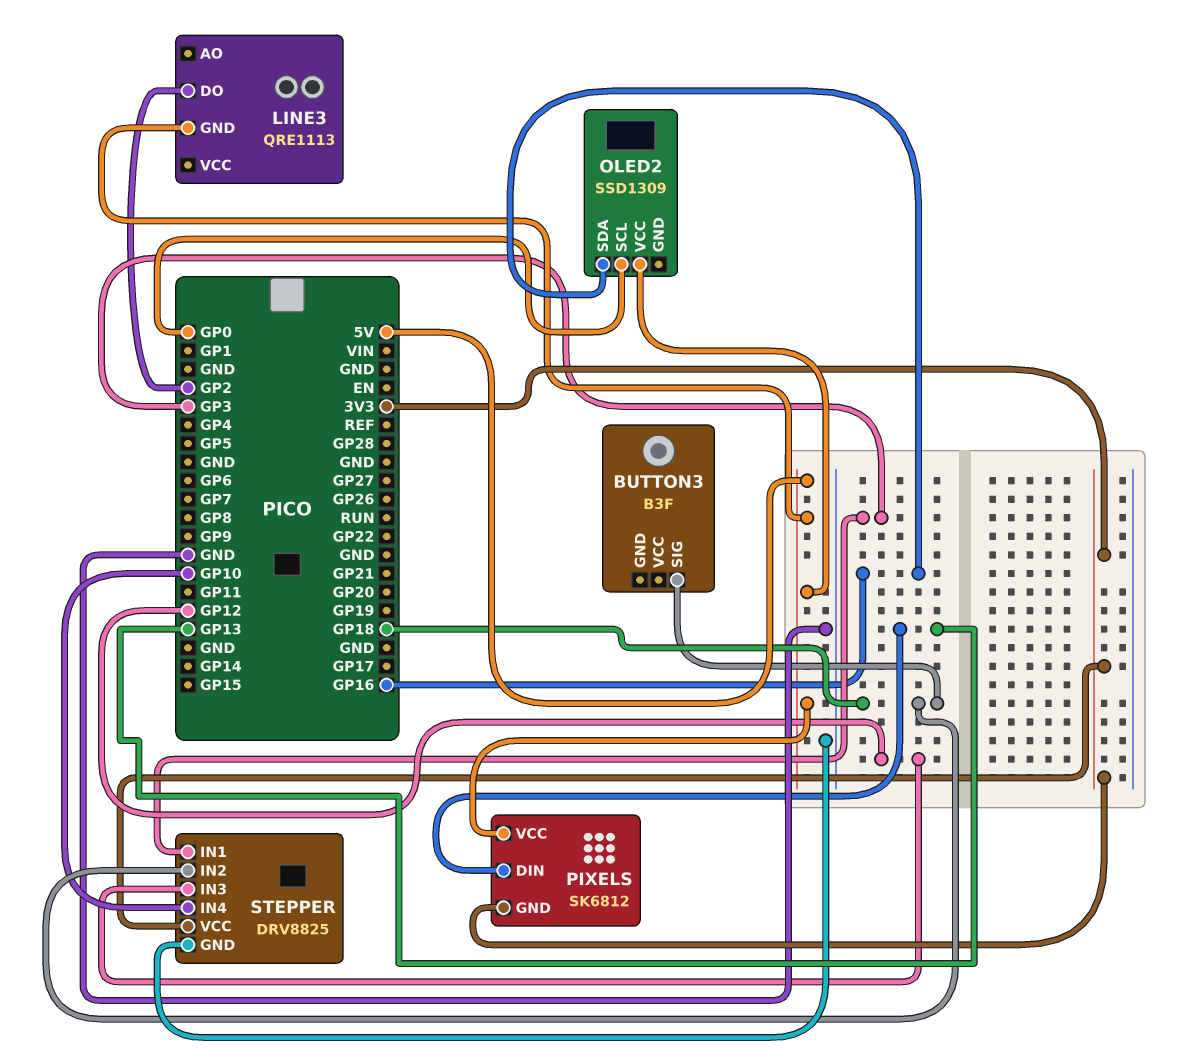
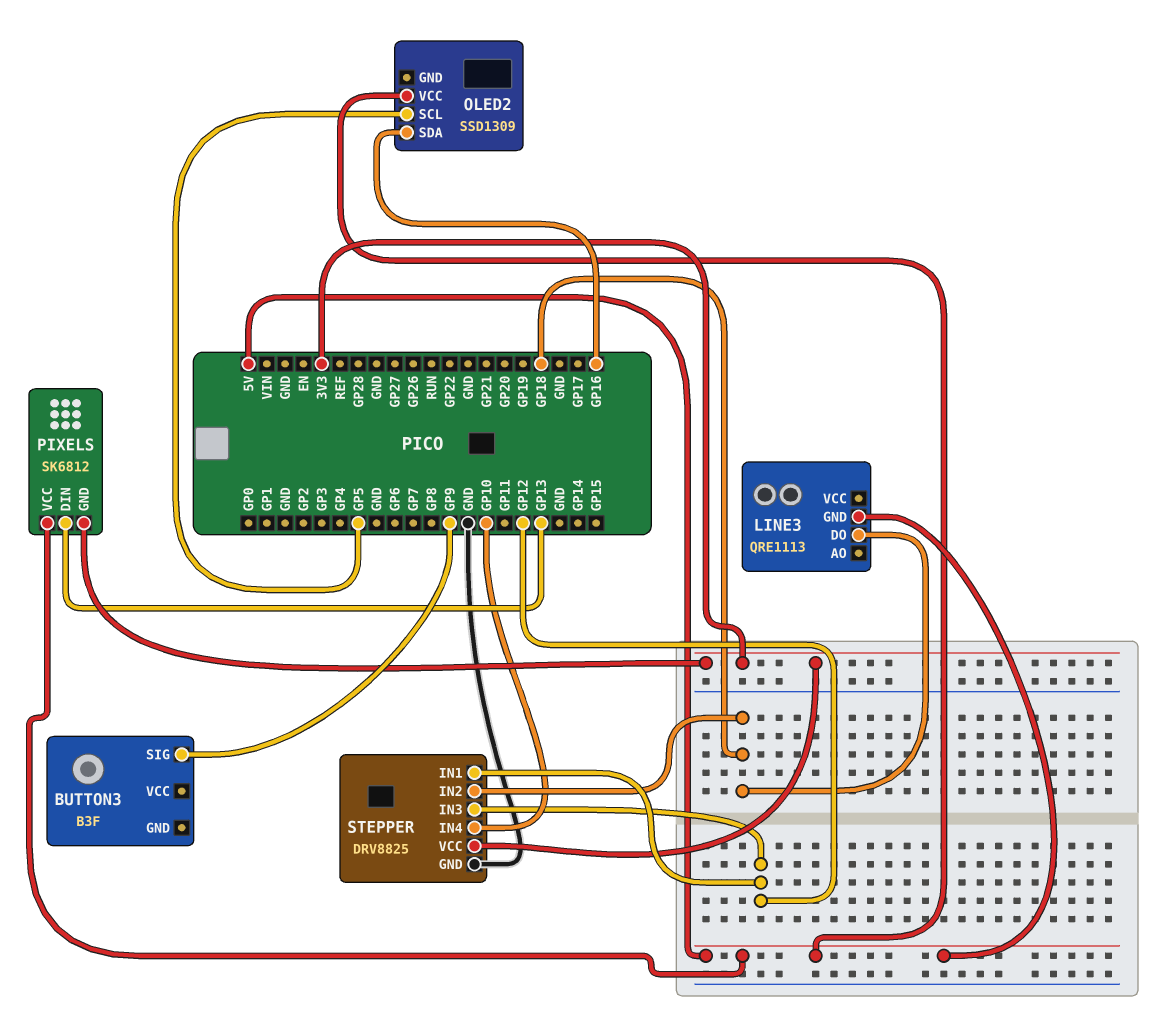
BUTTON3 pin SIG: GP18 -> GP9
LINE3 pin DO: GP2 -> GP18
OLED2 pin SCL: GP0 -> GP5
STEPPER pin IN1: GP3 -> GP12

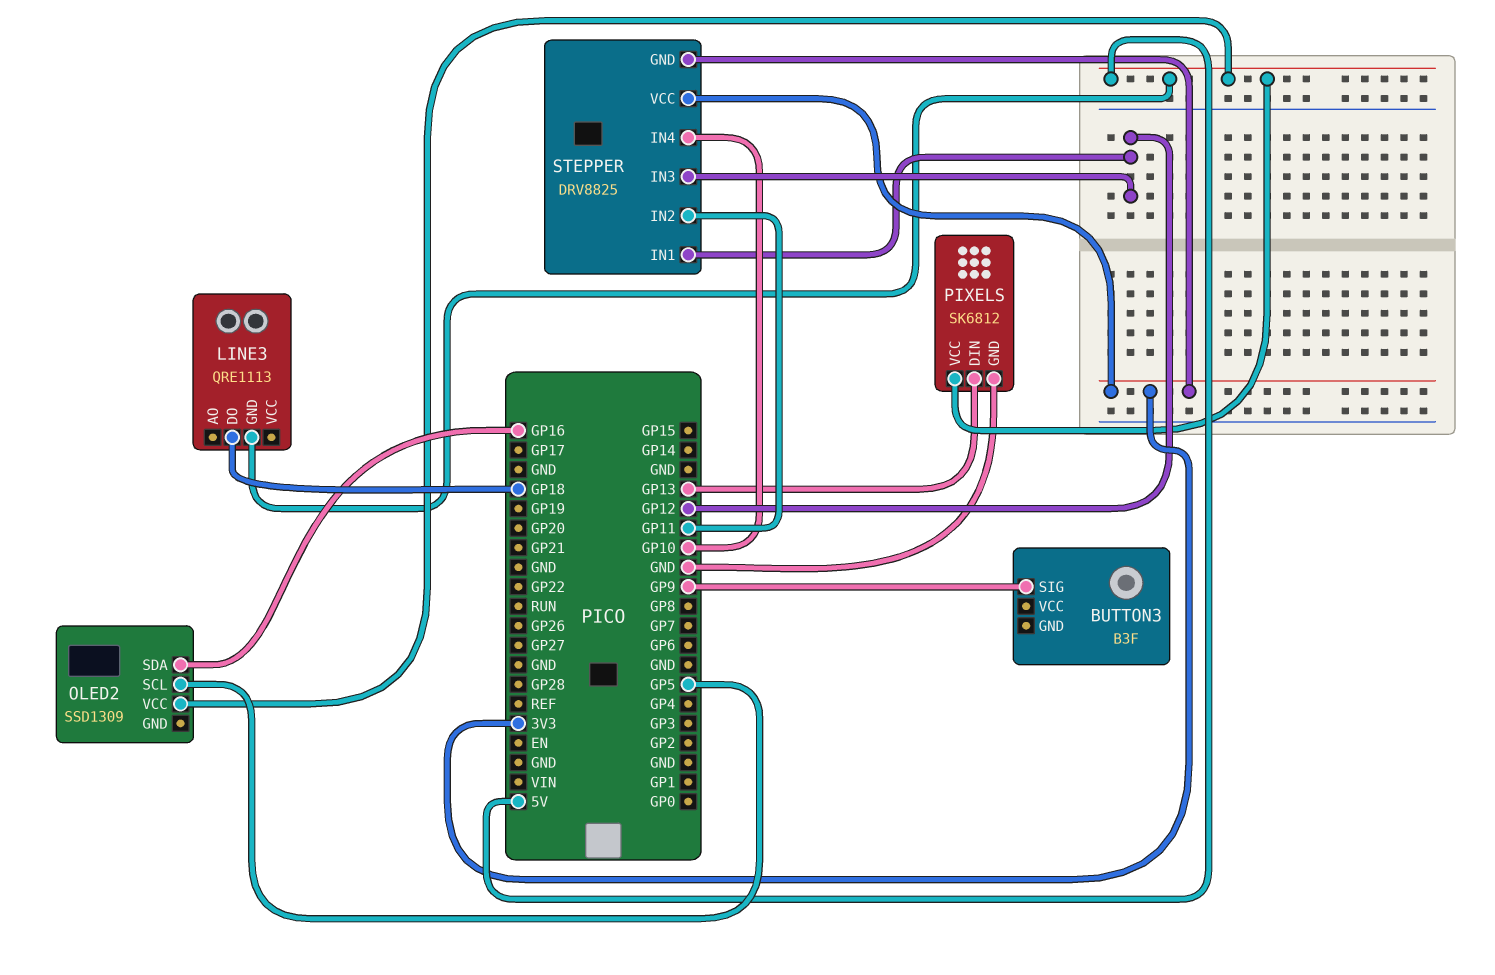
PIXELS pin GND: 3V3 -> GND
STEPPER pin GND: GND -> 3V3
STEPPER pin IN2: GP18 -> GP11

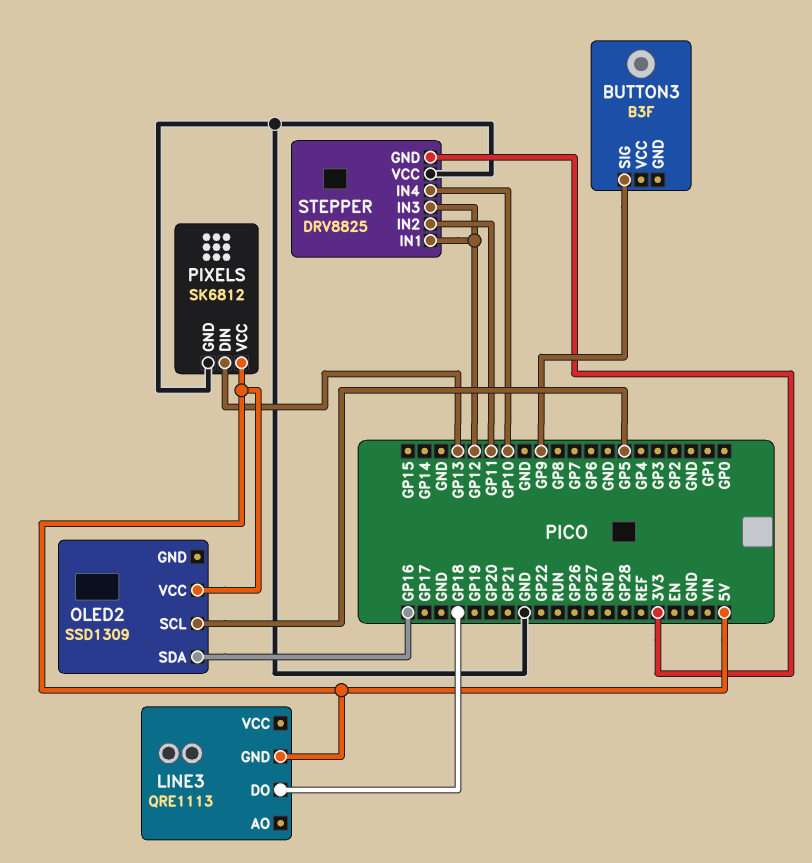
STEPPER pin VCC: 3V3 -> GND

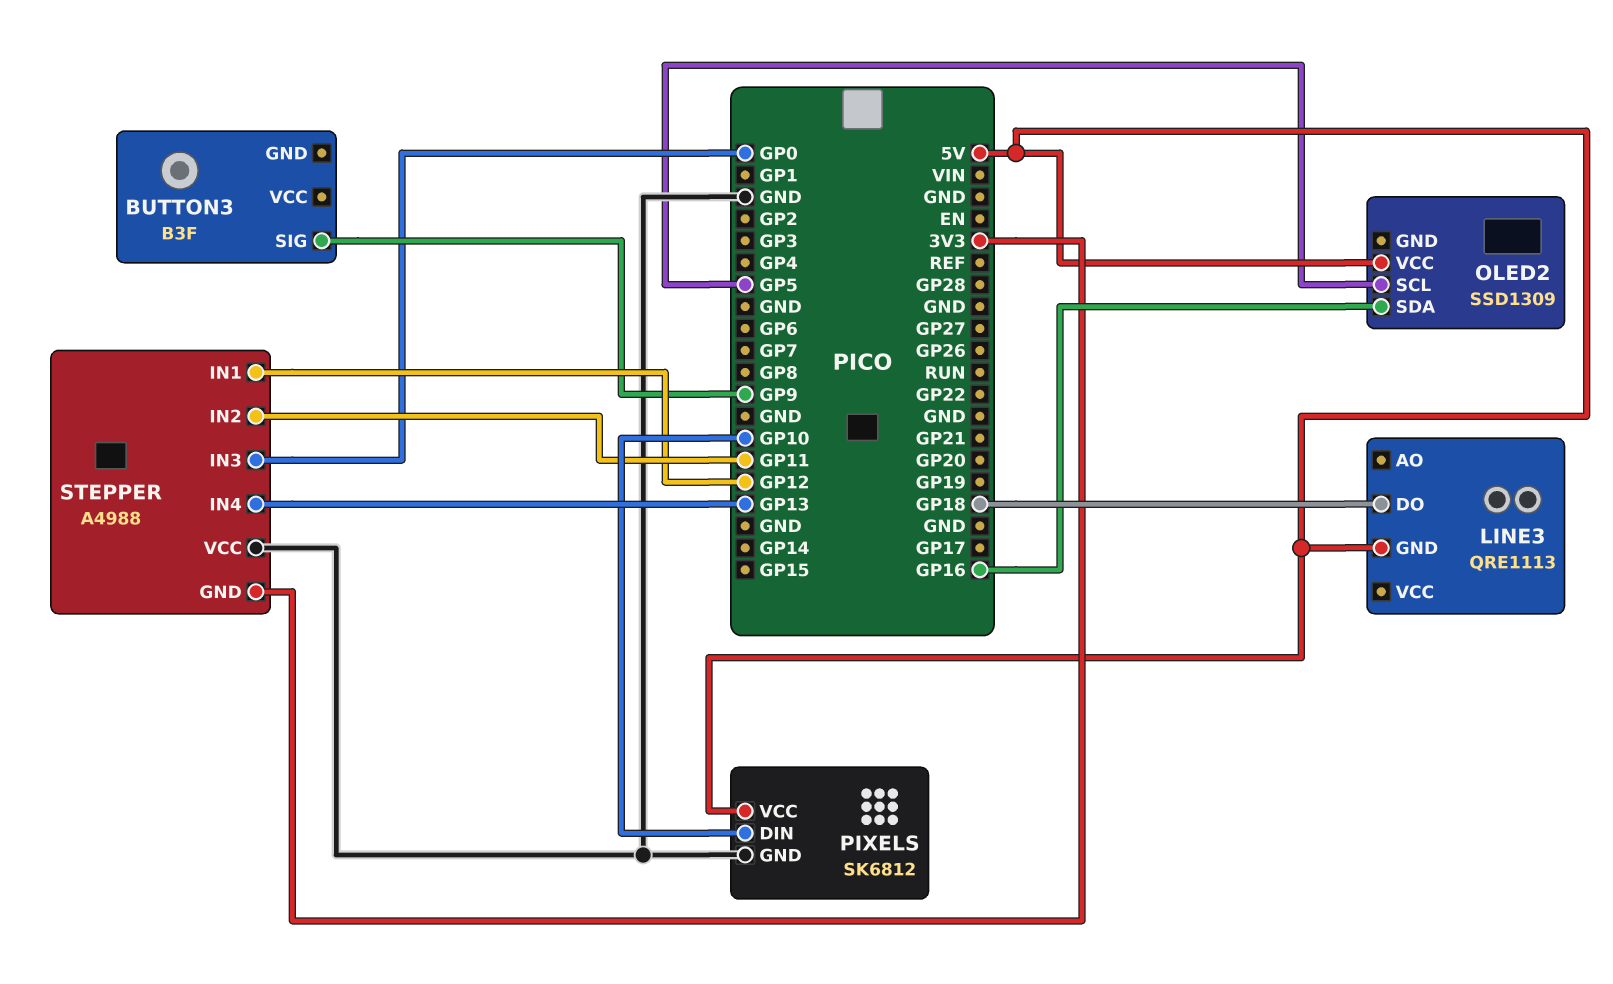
PIXELS pin DIN: GP13 -> GP10
STEPPER: DRV8825 -> A4988
STEPPER pin IN3: GP12 -> GP0
STEPPER pin IN4: GP10 -> GP13

